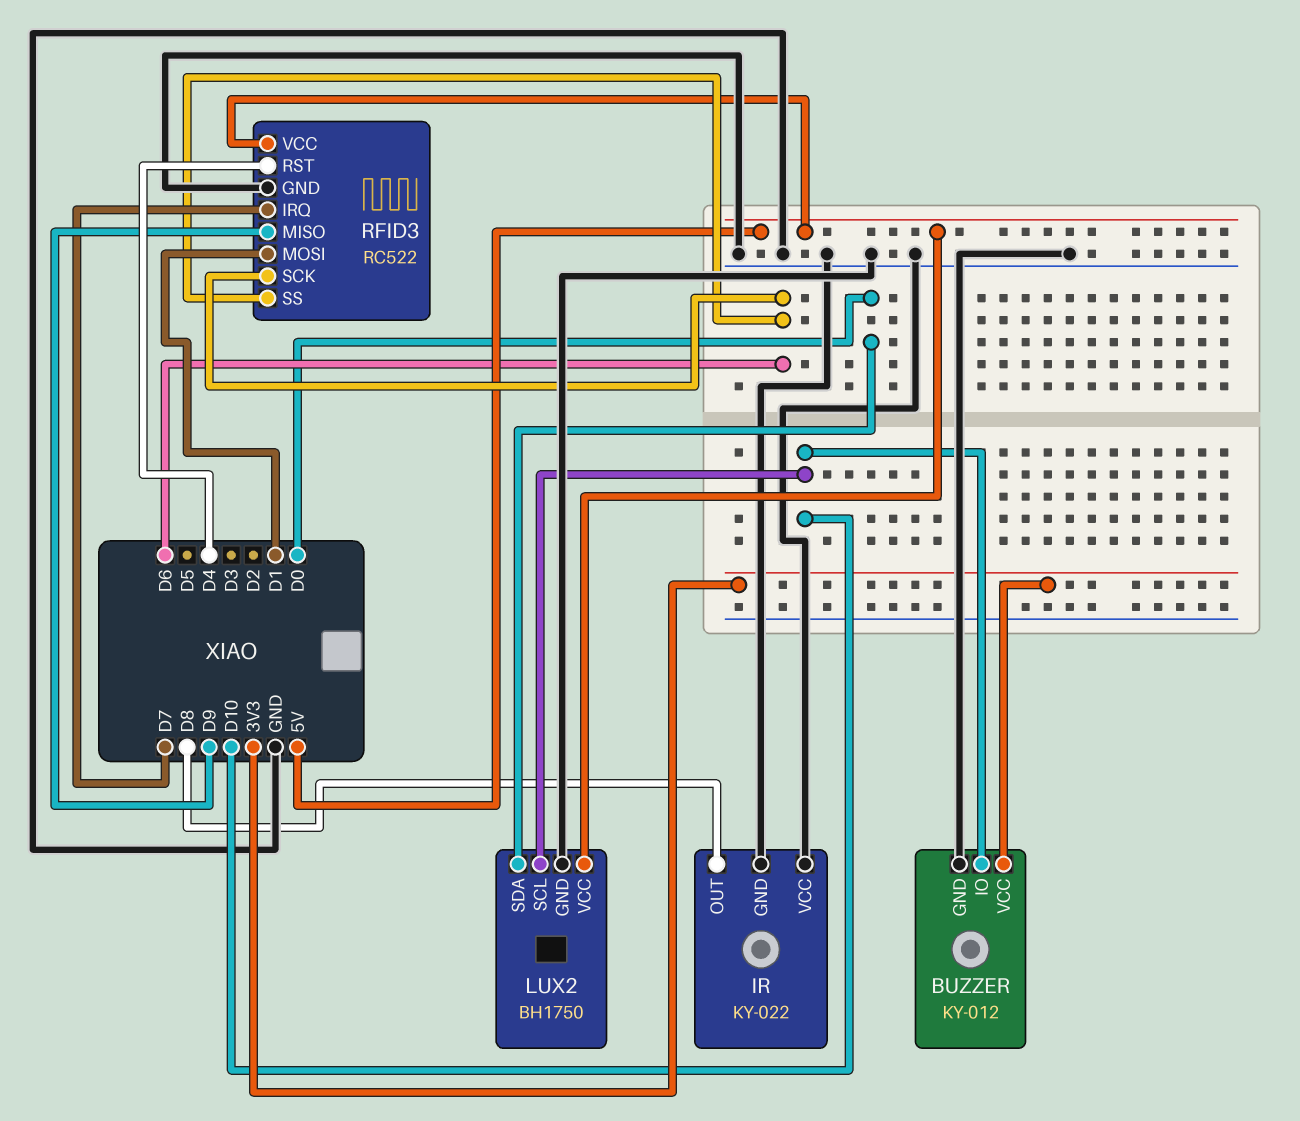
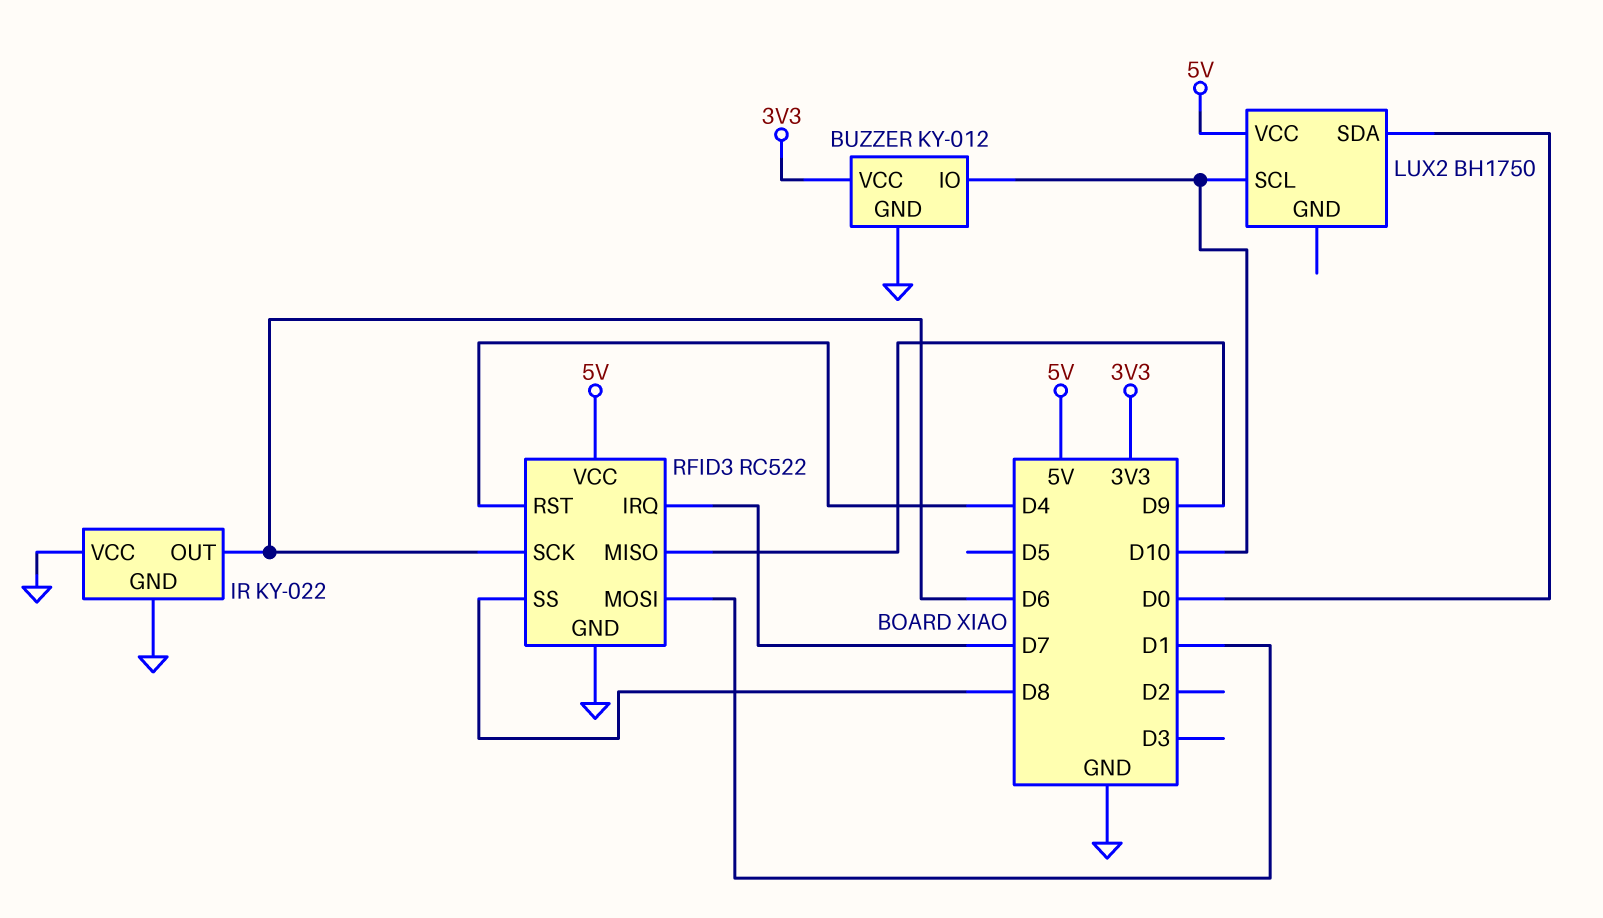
IR pin OUT: D8 -> D6
LUX2 pin GND: GND -> none
RFID3 pin SS: D6 -> D8

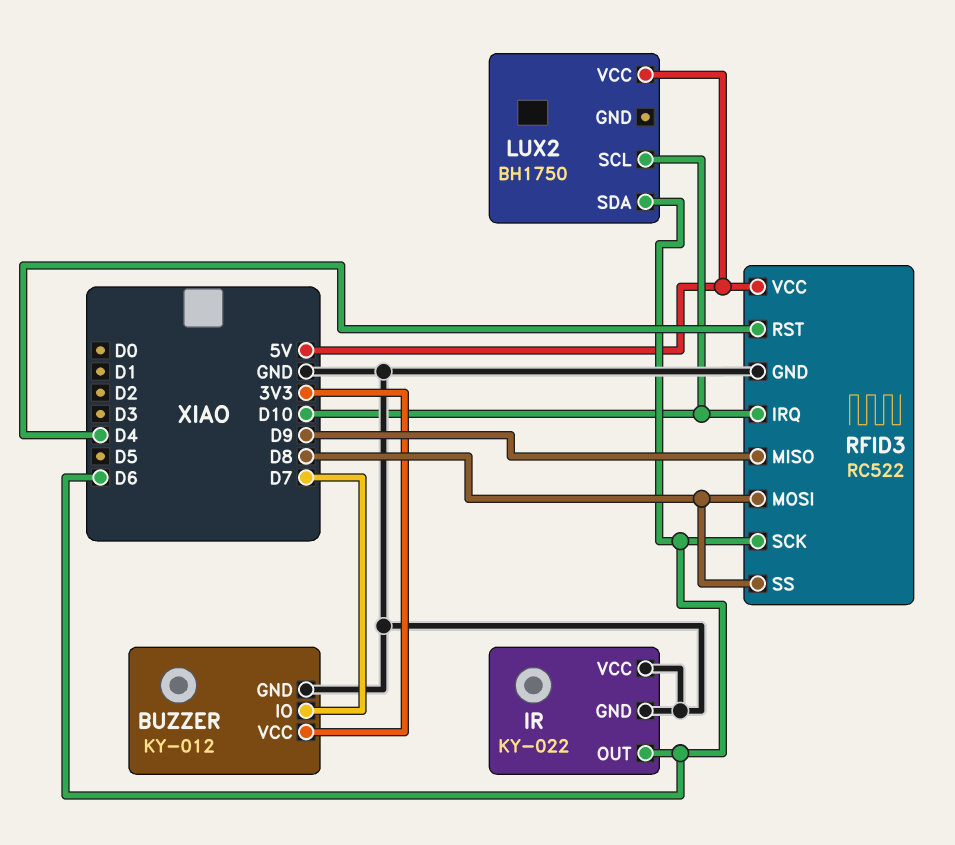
BUZZER pin IO: D10 -> D7
LUX2 pin SDA: D0 -> D6
RFID3 pin IRQ: D7 -> D10
RFID3 pin MOSI: D1 -> D8

